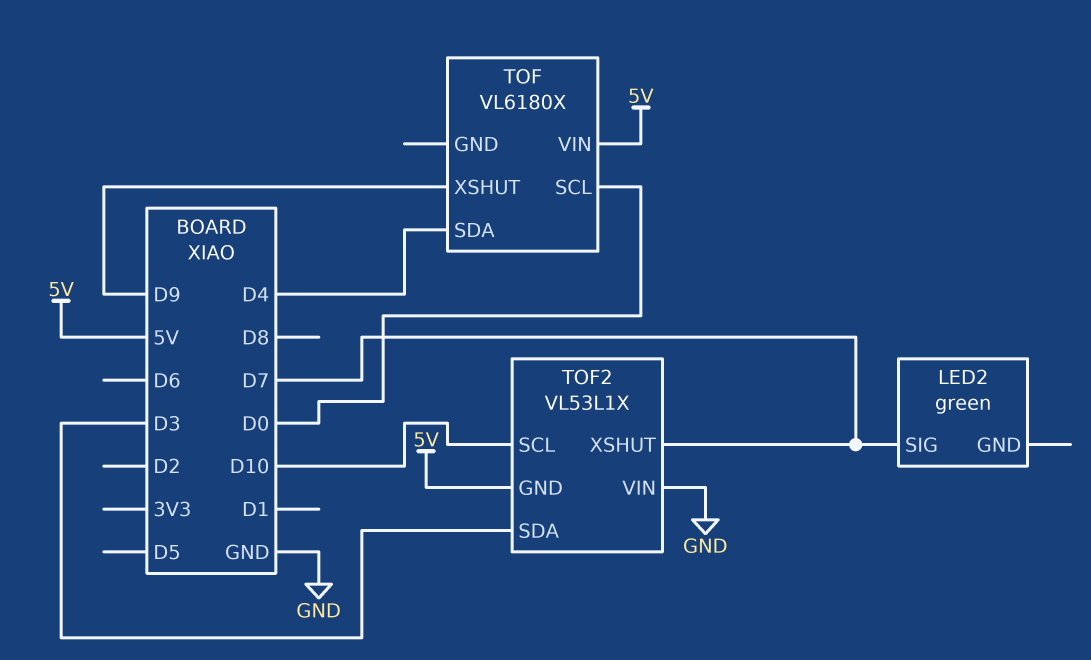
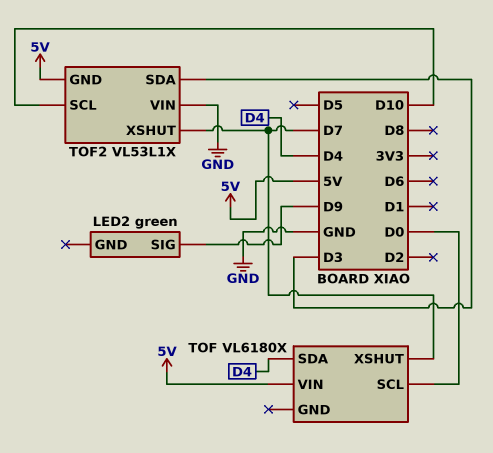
LED2 pin SIG: D7 -> D9
TOF pin XSHUT: D9 -> D7

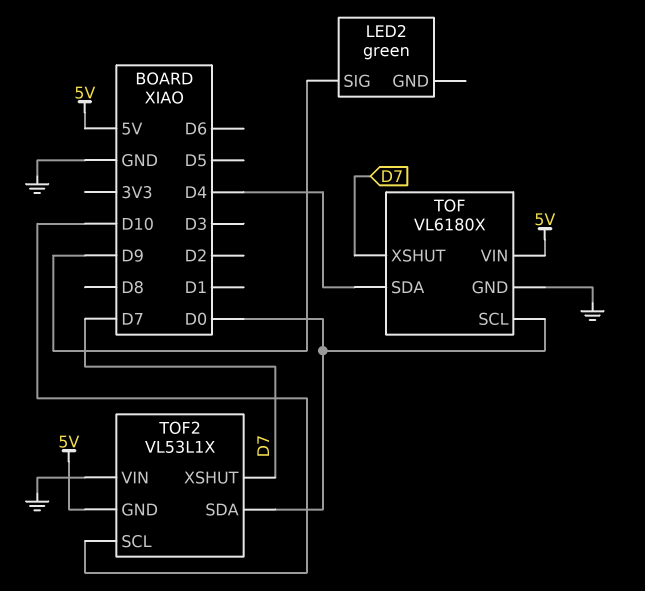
TOF pin GND: none -> GND
TOF2 pin SDA: D3 -> D0

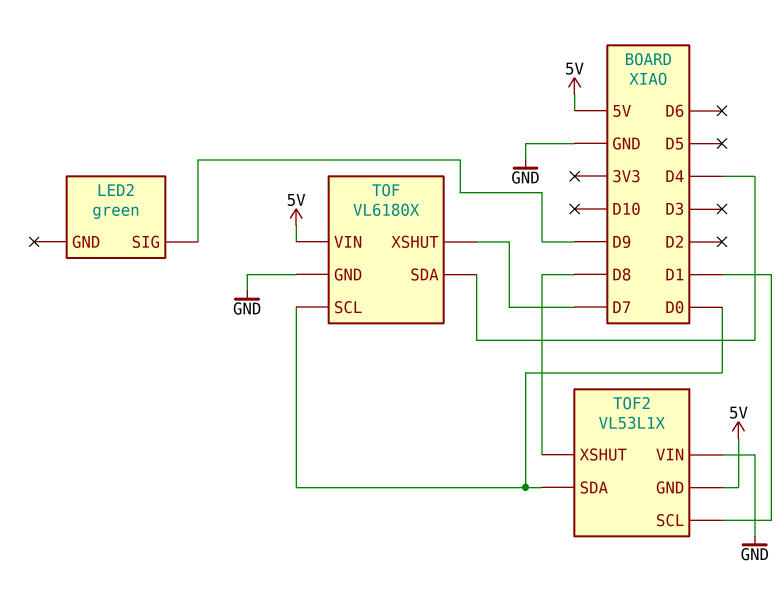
TOF2 pin SCL: D10 -> D1
TOF2 pin XSHUT: D7 -> D8

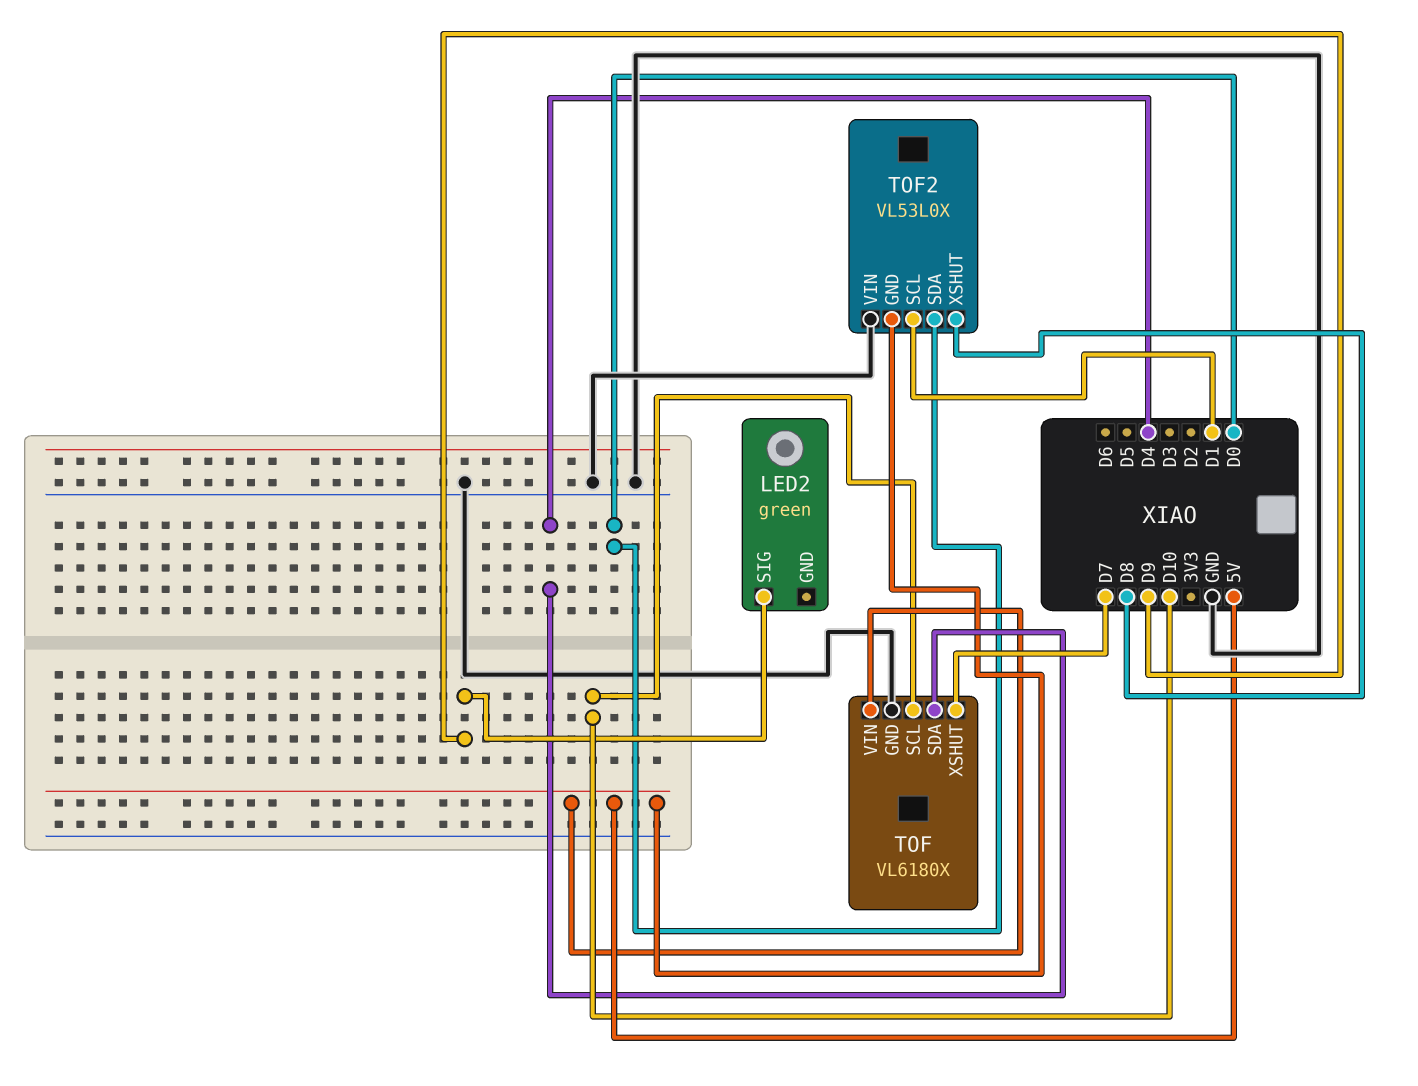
TOF pin SCL: D0 -> D10
TOF2: VL53L1X -> VL53L0X

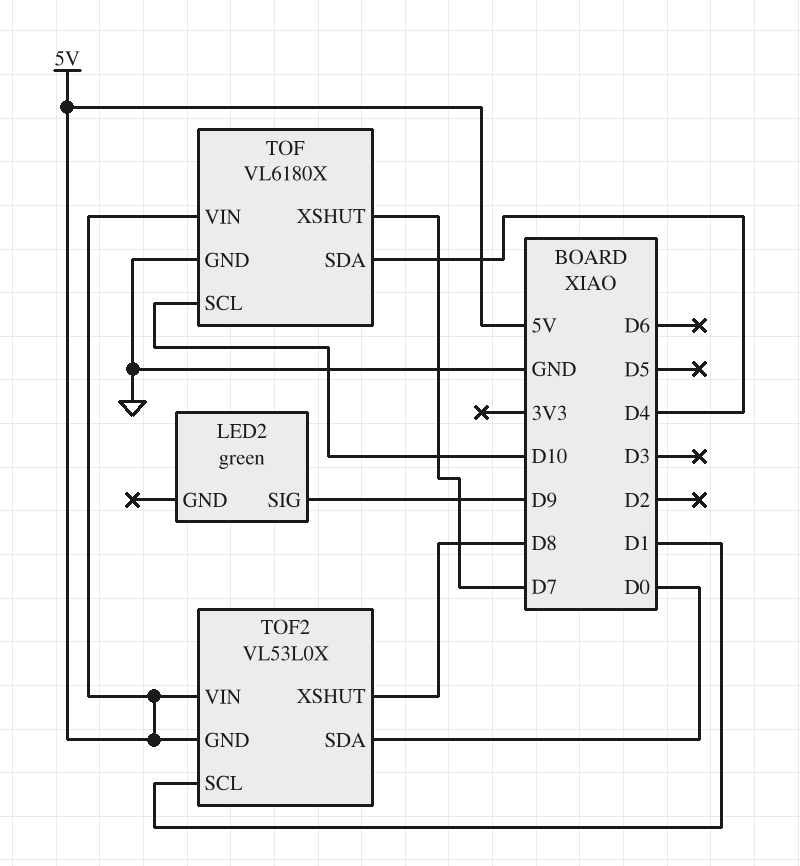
TOF2 pin VIN: GND -> 5V

